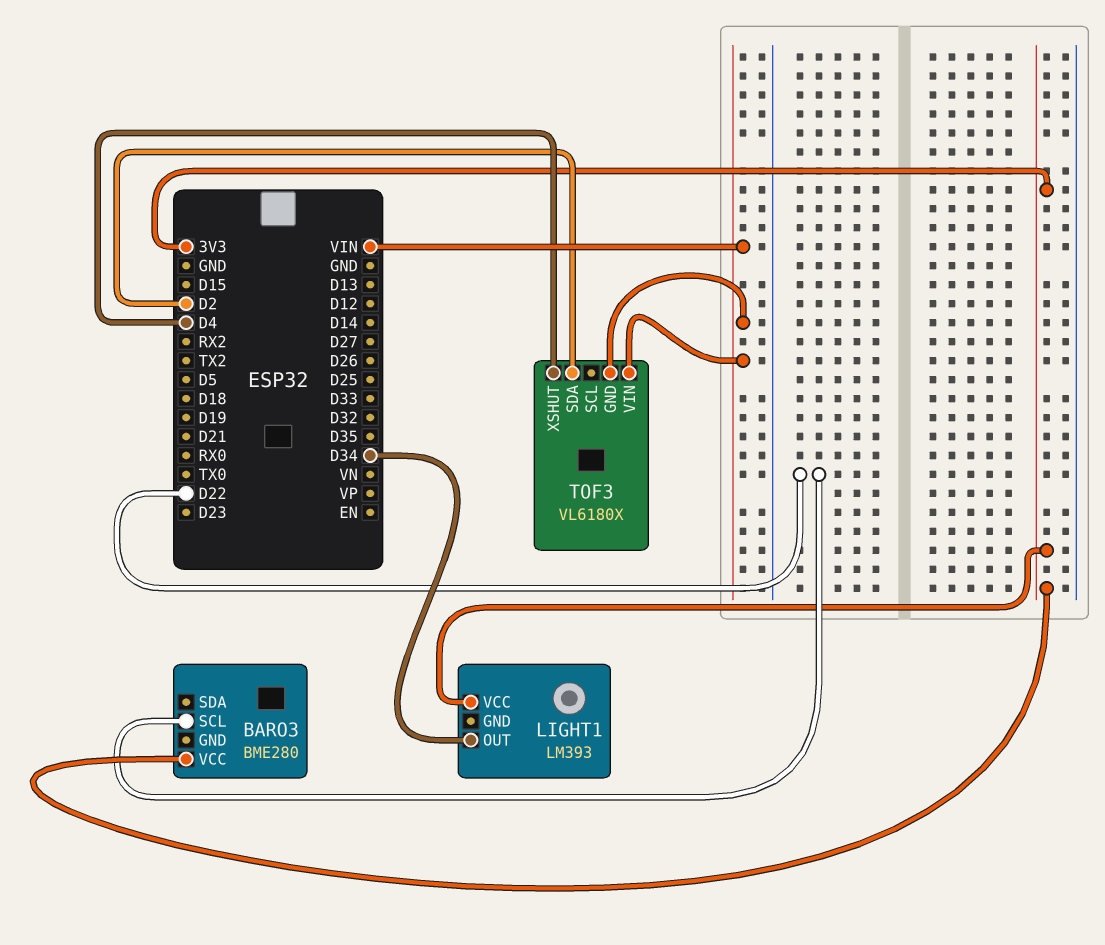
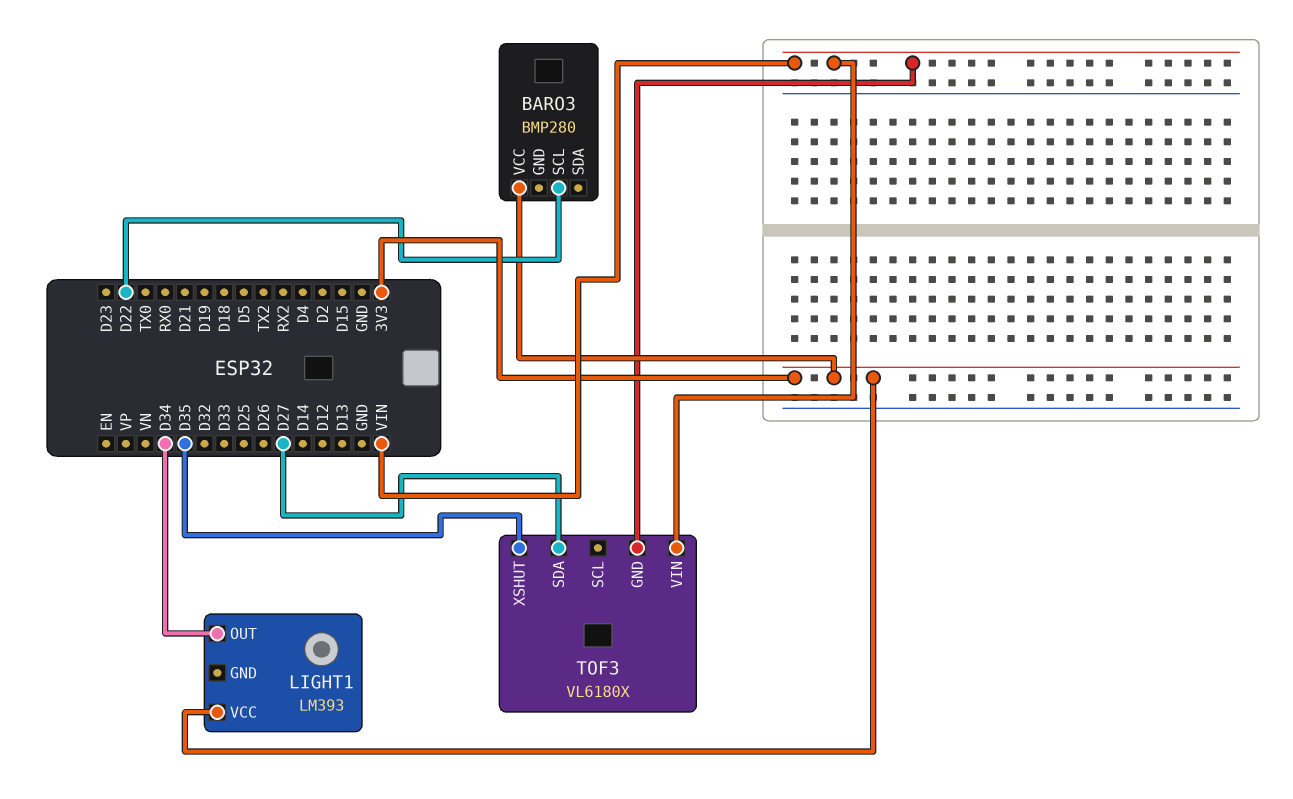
BARO3: BME280 -> BMP280
TOF3 pin SDA: D2 -> D27
TOF3 pin XSHUT: D4 -> D35

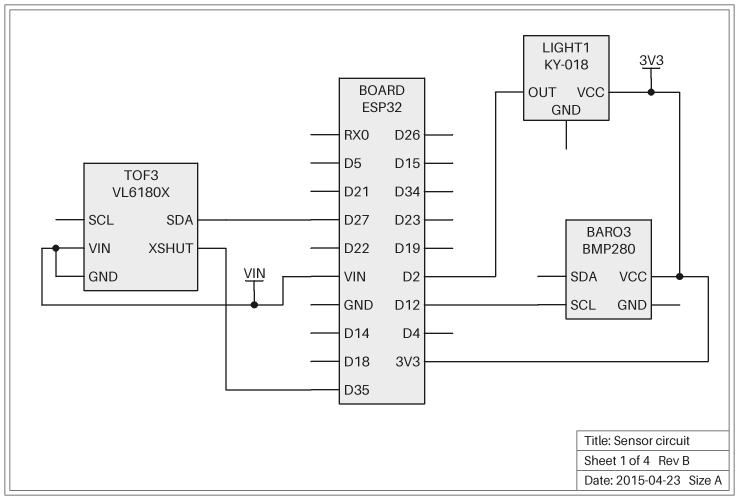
BARO3 pin SCL: D22 -> D12
LIGHT1: LM393 -> KY-018
LIGHT1 pin OUT: D34 -> D2

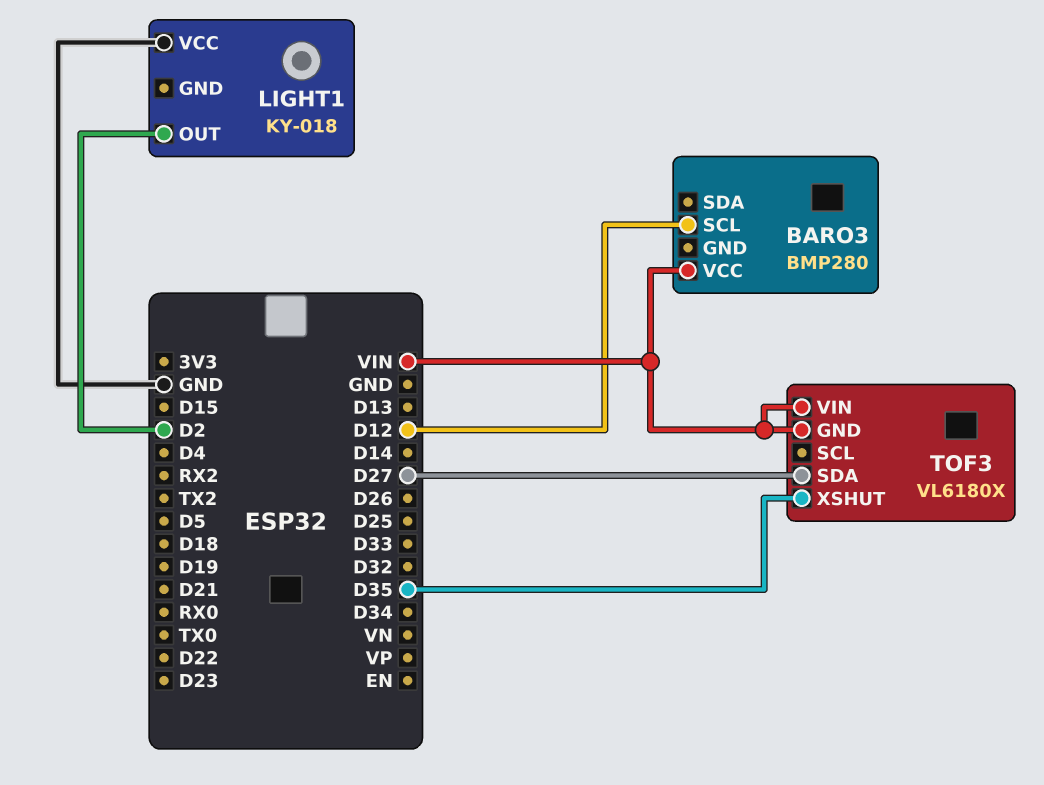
BARO3 pin VCC: 3V3 -> VIN
LIGHT1 pin VCC: 3V3 -> GND

